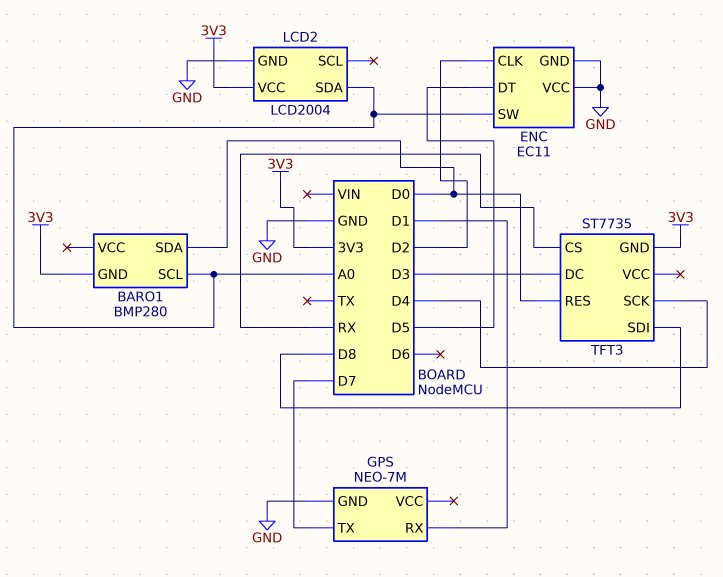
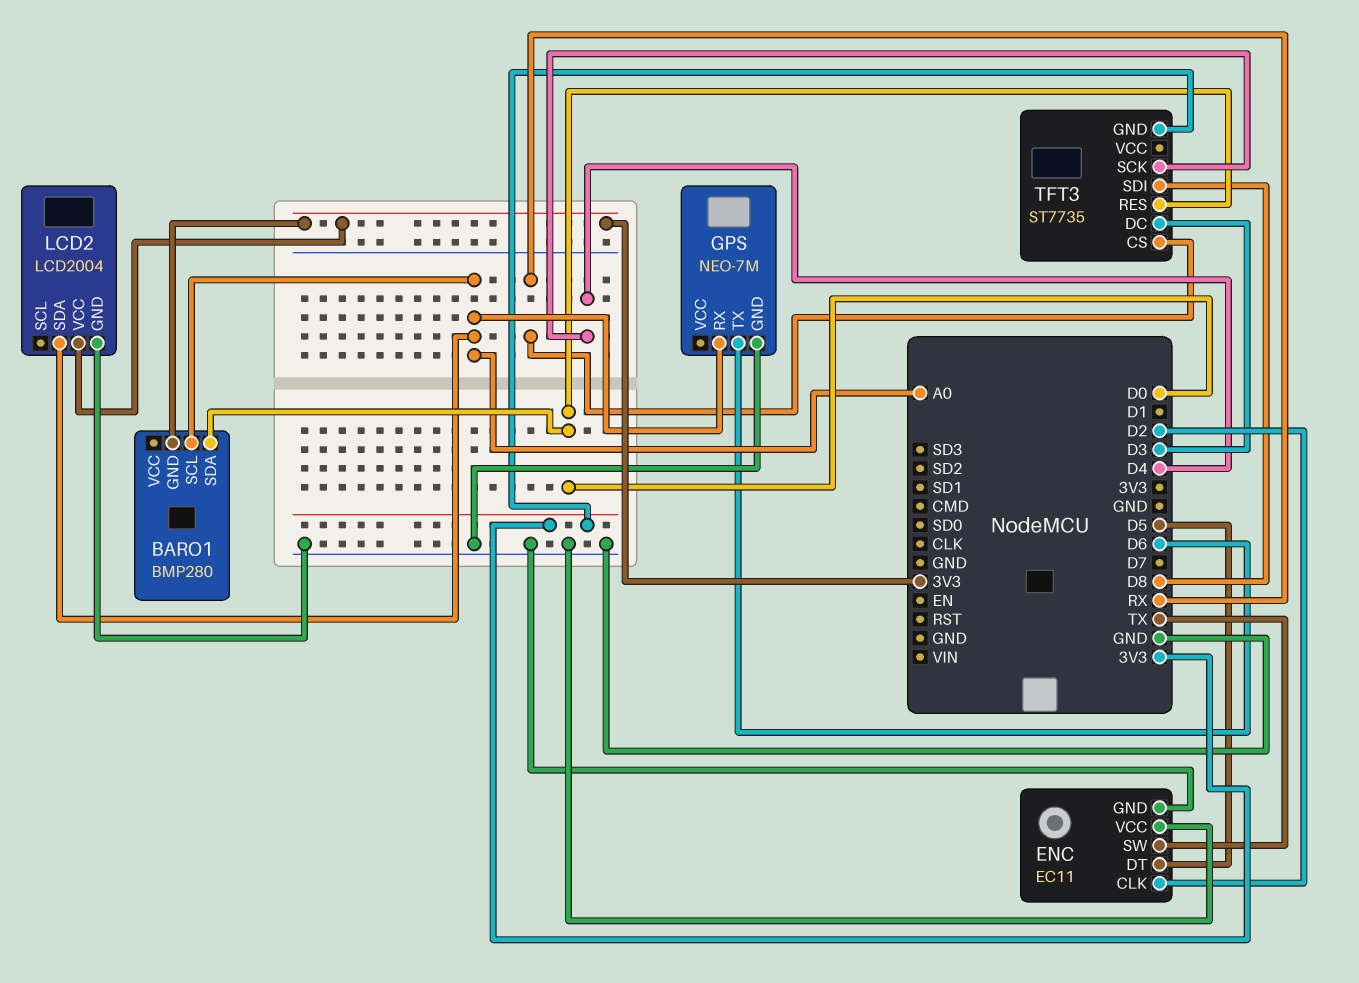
ENC pin SW: A0 -> TX
GPS pin RX: D1 -> A0
GPS pin TX: D7 -> D6

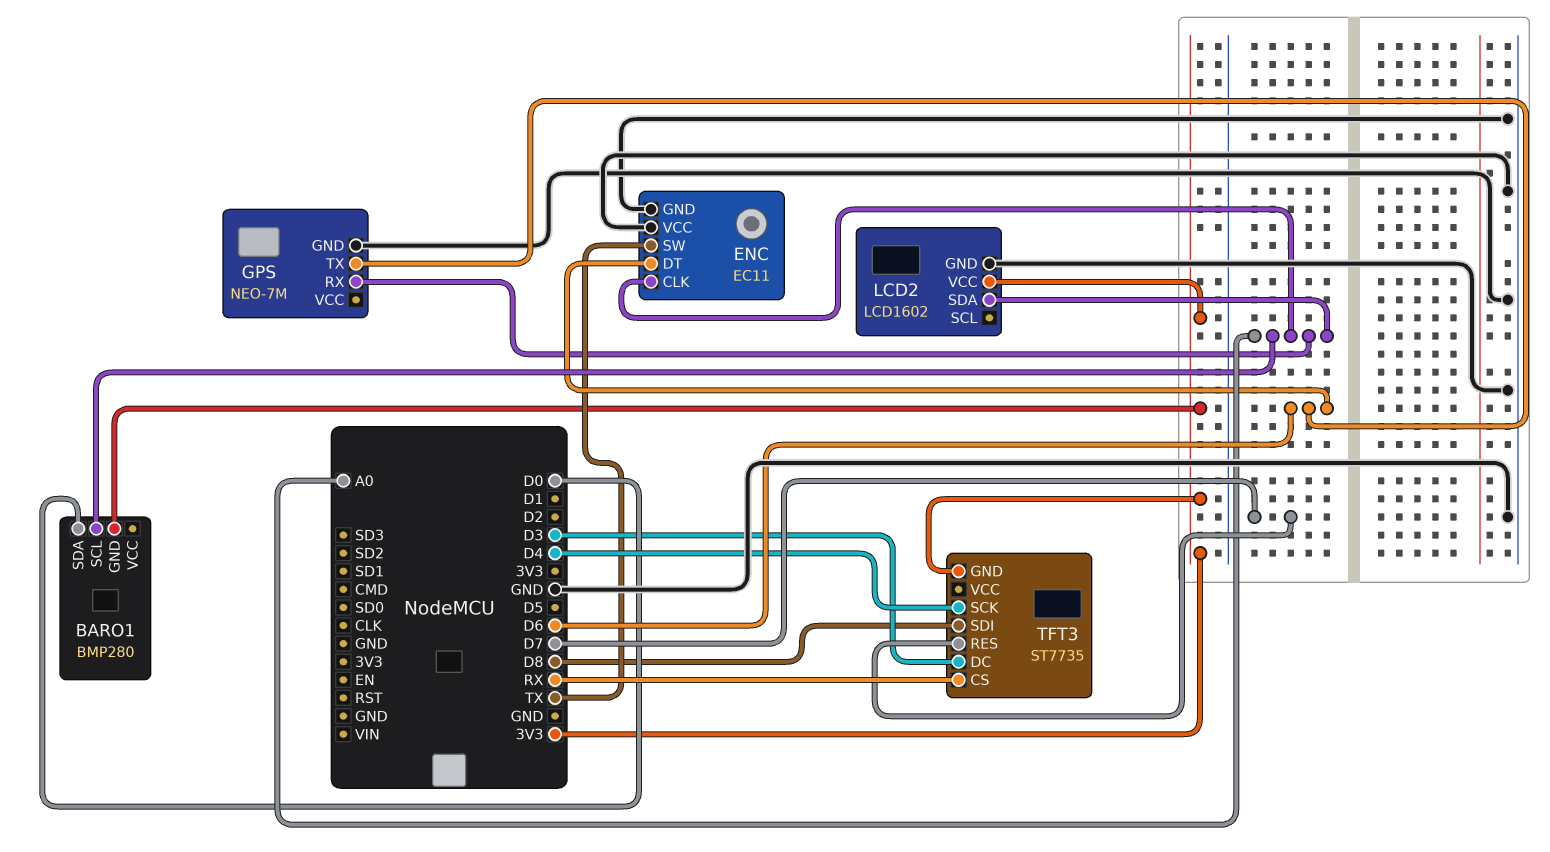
ENC pin CLK: D2 -> A0
ENC pin DT: D5 -> D6
LCD2: LCD2004 -> LCD1602
TFT3 pin RES: D0 -> D7

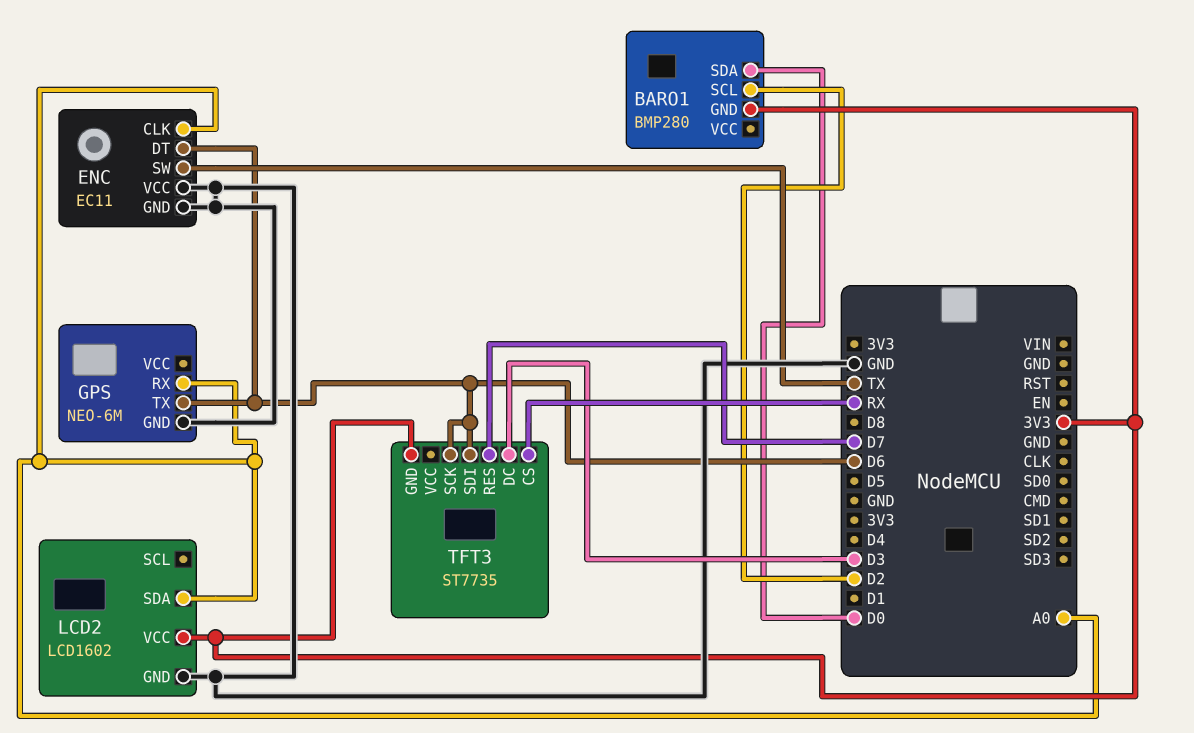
BARO1 pin SCL: A0 -> D2
GPS: NEO-7M -> NEO-6M
TFT3 pin SCK: D4 -> D6
TFT3 pin SDI: D8 -> D6

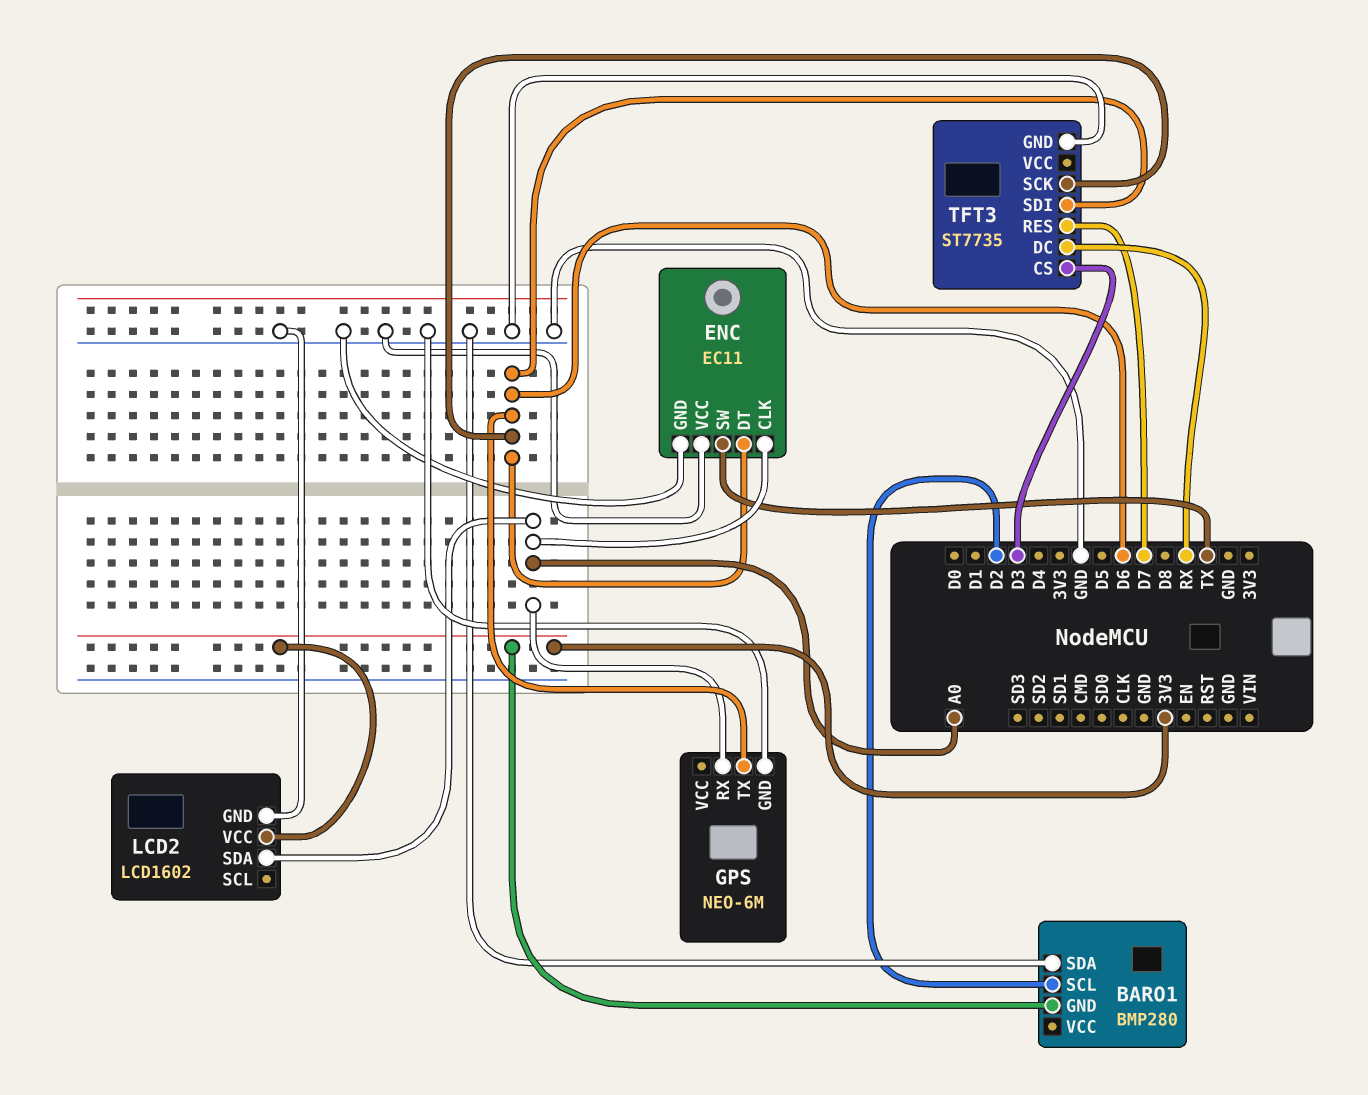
BARO1 pin SDA: D0 -> GND
TFT3 pin CS: RX -> D3
TFT3 pin DC: D3 -> RX
TFT3 pin GND: 3V3 -> GND

